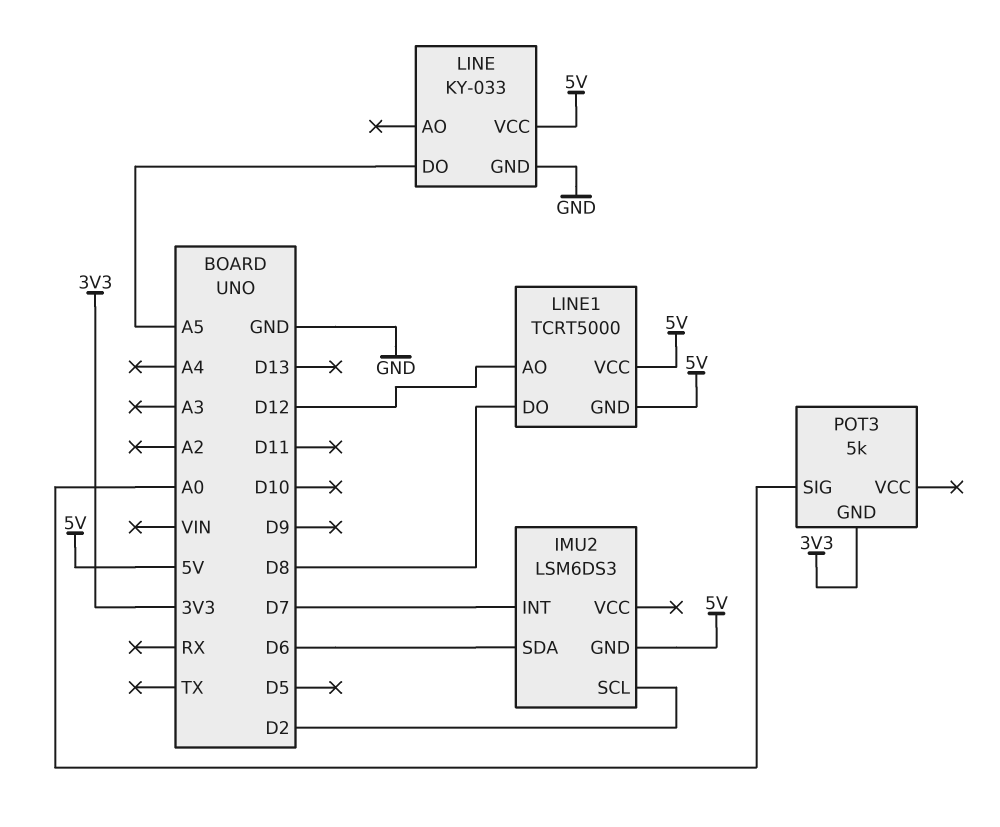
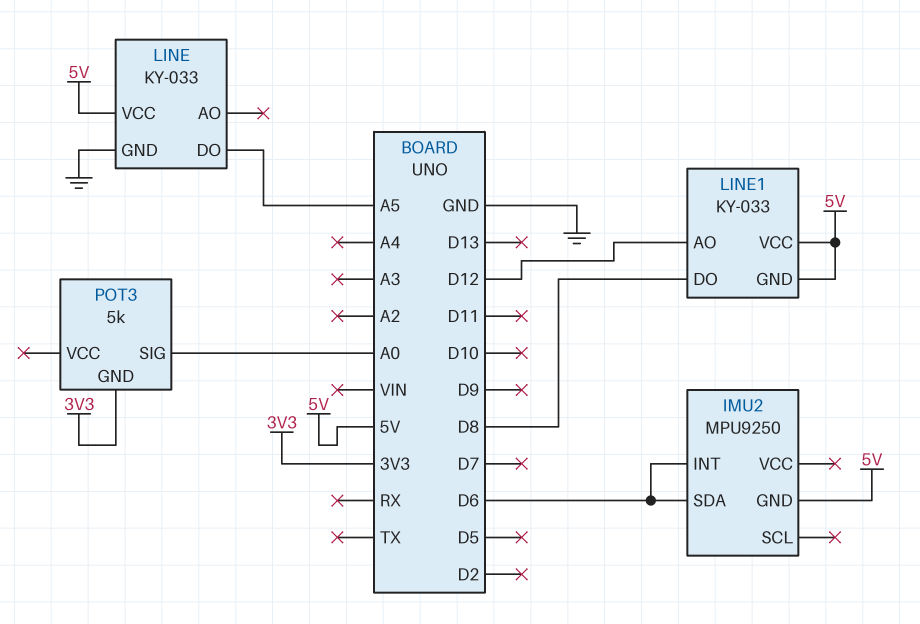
IMU2: LSM6DS3 -> MPU9250
IMU2 pin INT: D7 -> D6
IMU2 pin SCL: D2 -> none
LINE1: TCRT5000 -> KY-033

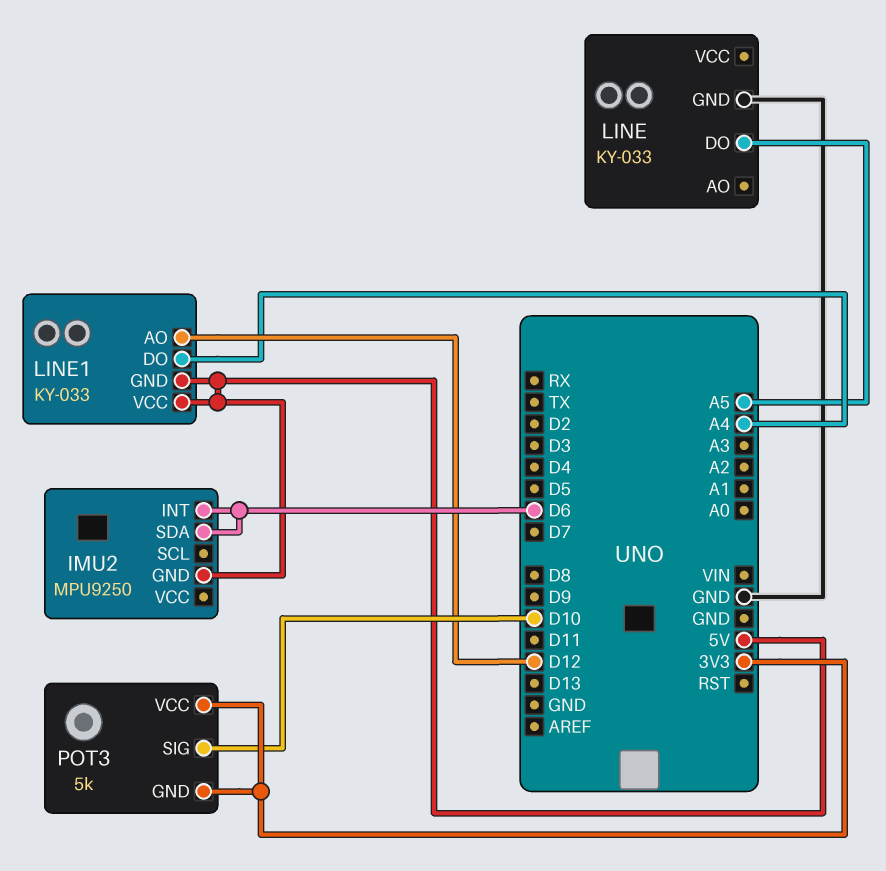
LINE pin VCC: 5V -> none
LINE1 pin DO: D8 -> A4
POT3 pin SIG: A0 -> D10
POT3 pin VCC: none -> 3V3

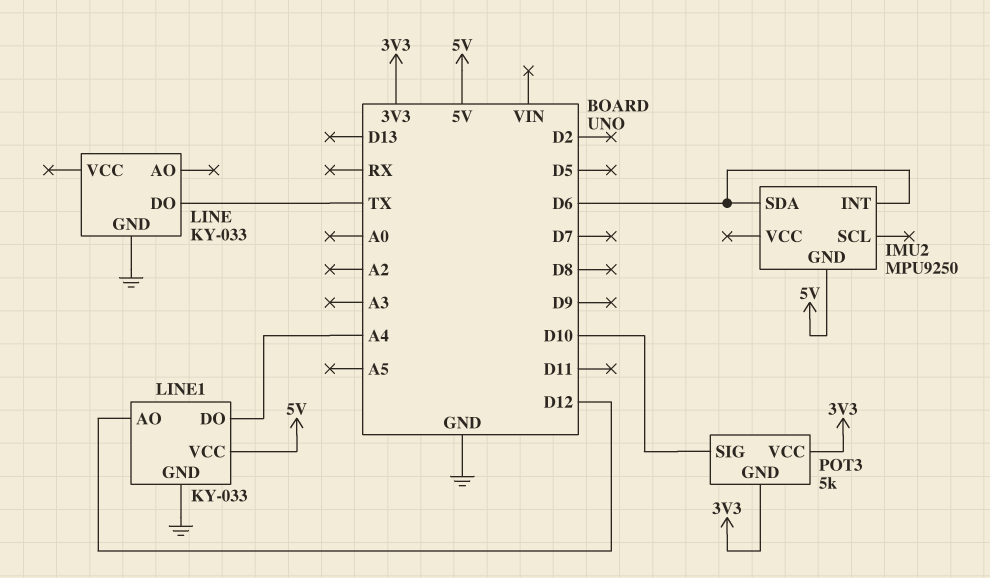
LINE pin DO: A5 -> TX
LINE1 pin GND: 5V -> GND

